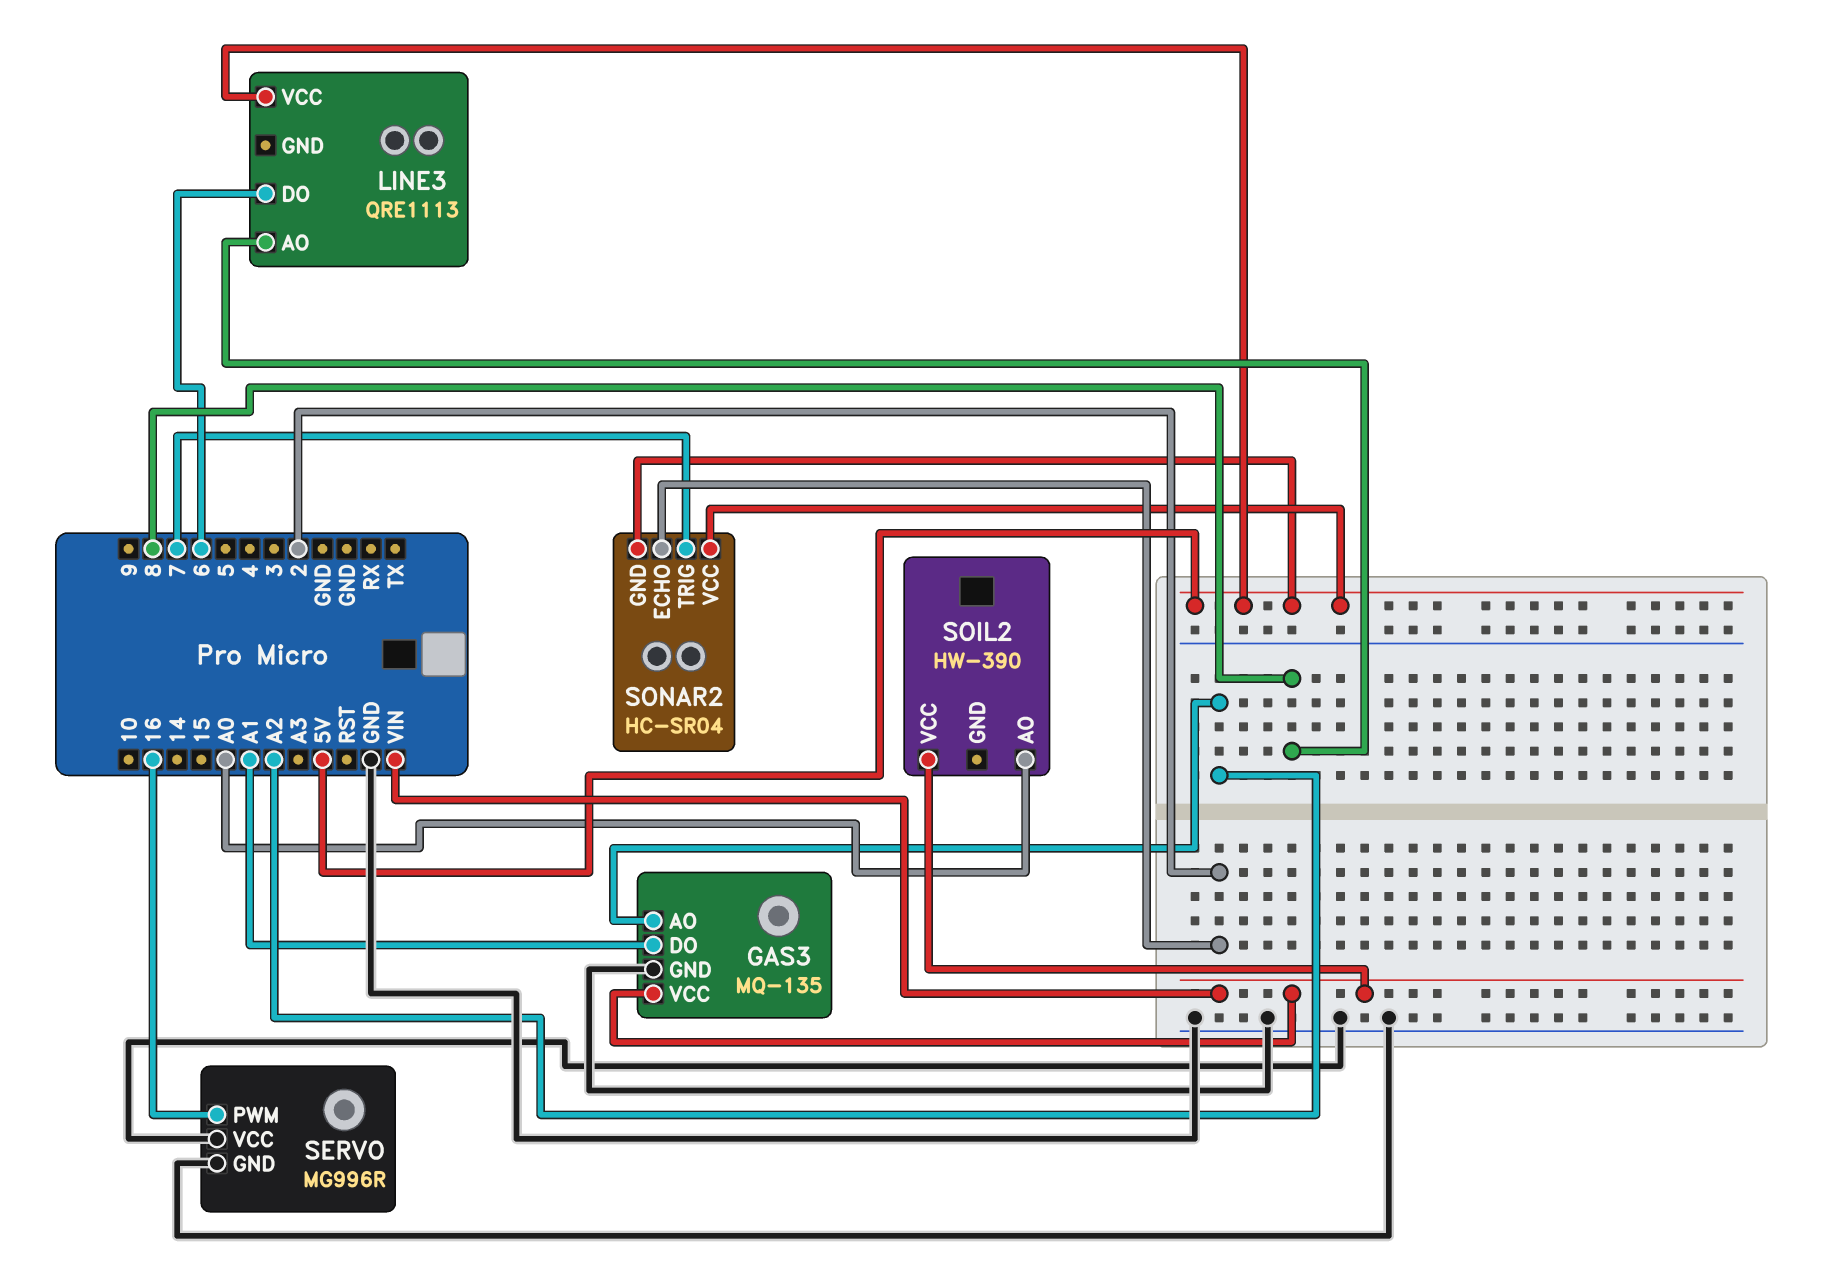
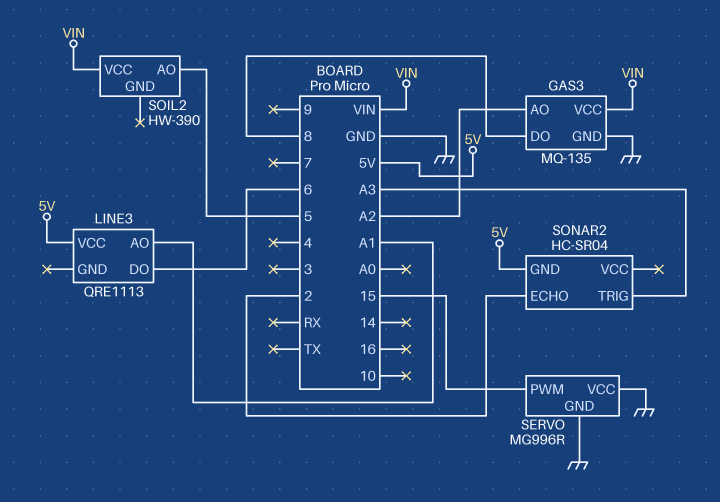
GAS3 pin DO: A1 -> 8
LINE3 pin AO: 8 -> A1
SERVO pin PWM: 16 -> 15
SOIL2 pin AO: A0 -> 5
SONAR2 pin TRIG: 7 -> A3
SONAR2 pin VCC: 5V -> none

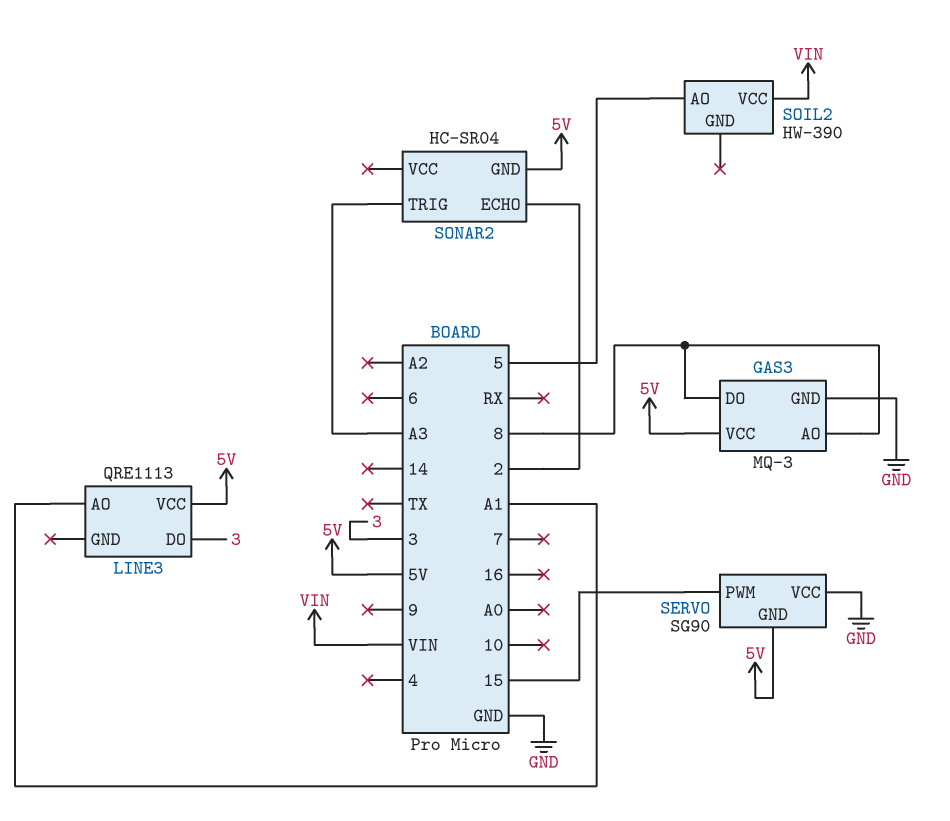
GAS3: MQ-135 -> MQ-3
GAS3 pin AO: A2 -> 8
GAS3 pin VCC: VIN -> 5V
LINE3 pin DO: 6 -> 3
SERVO: MG996R -> SG90
SERVO pin GND: GND -> 5V

